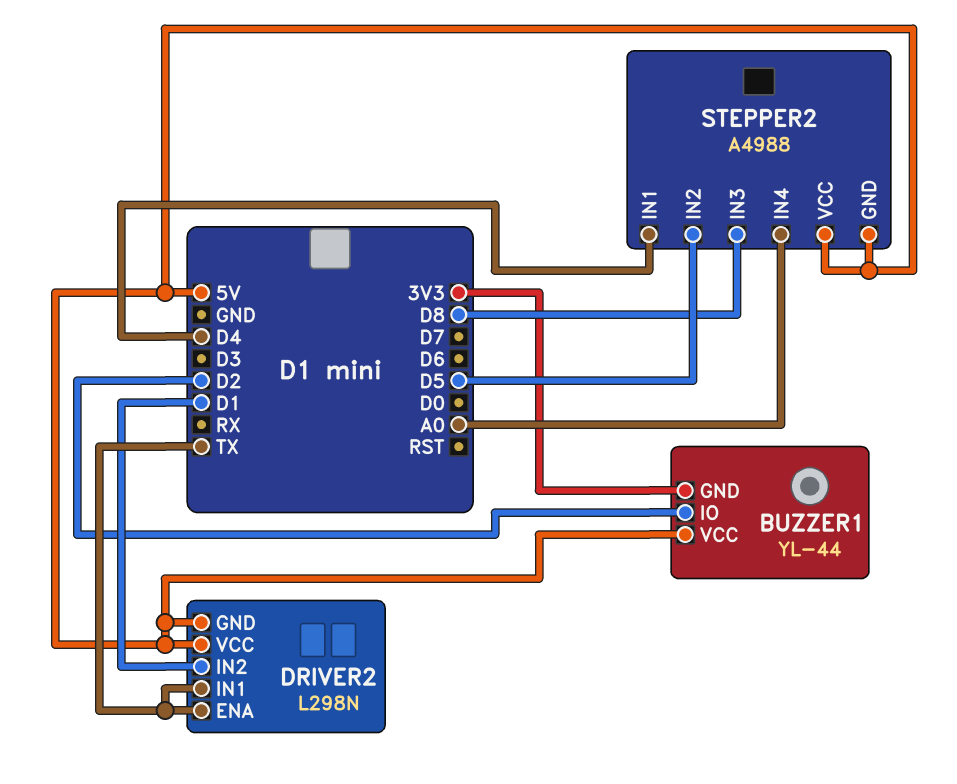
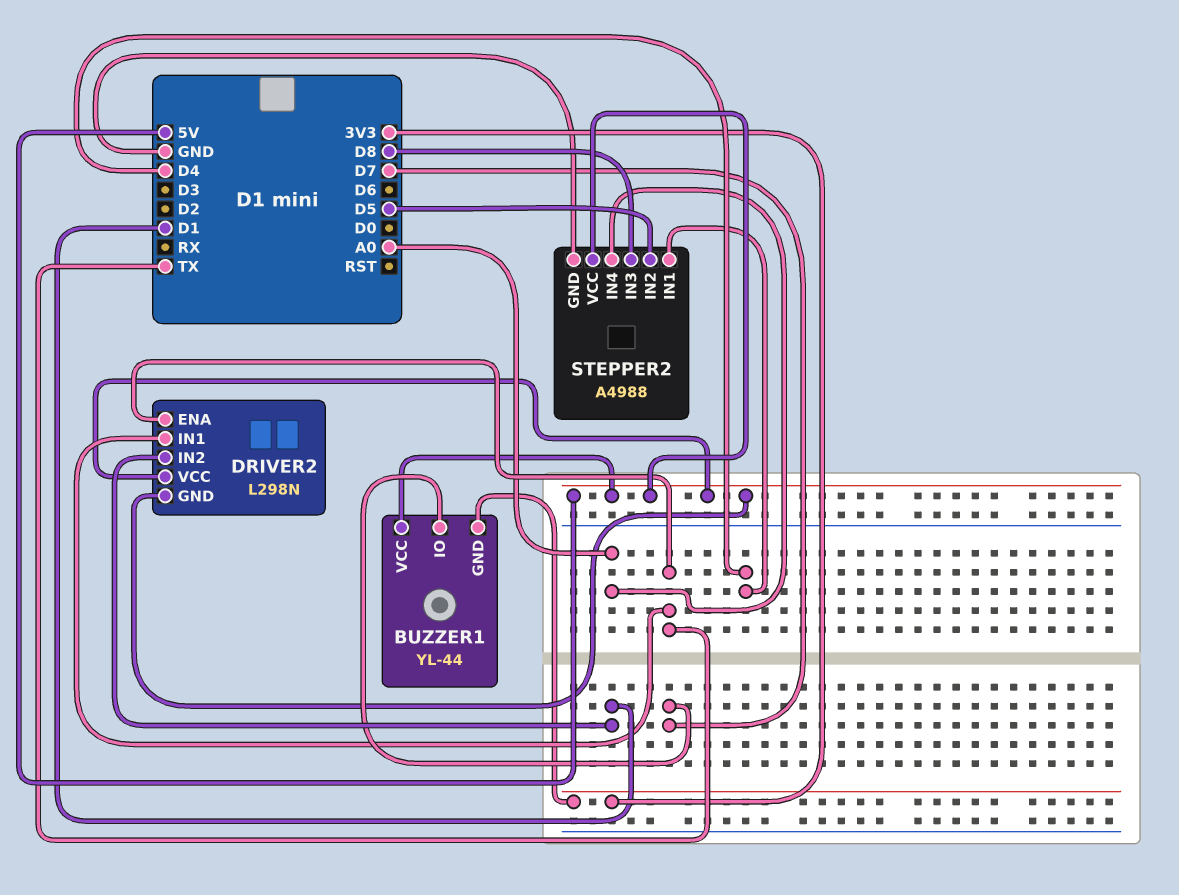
BUZZER1 pin IO: D2 -> D7
STEPPER2 pin GND: 5V -> GND

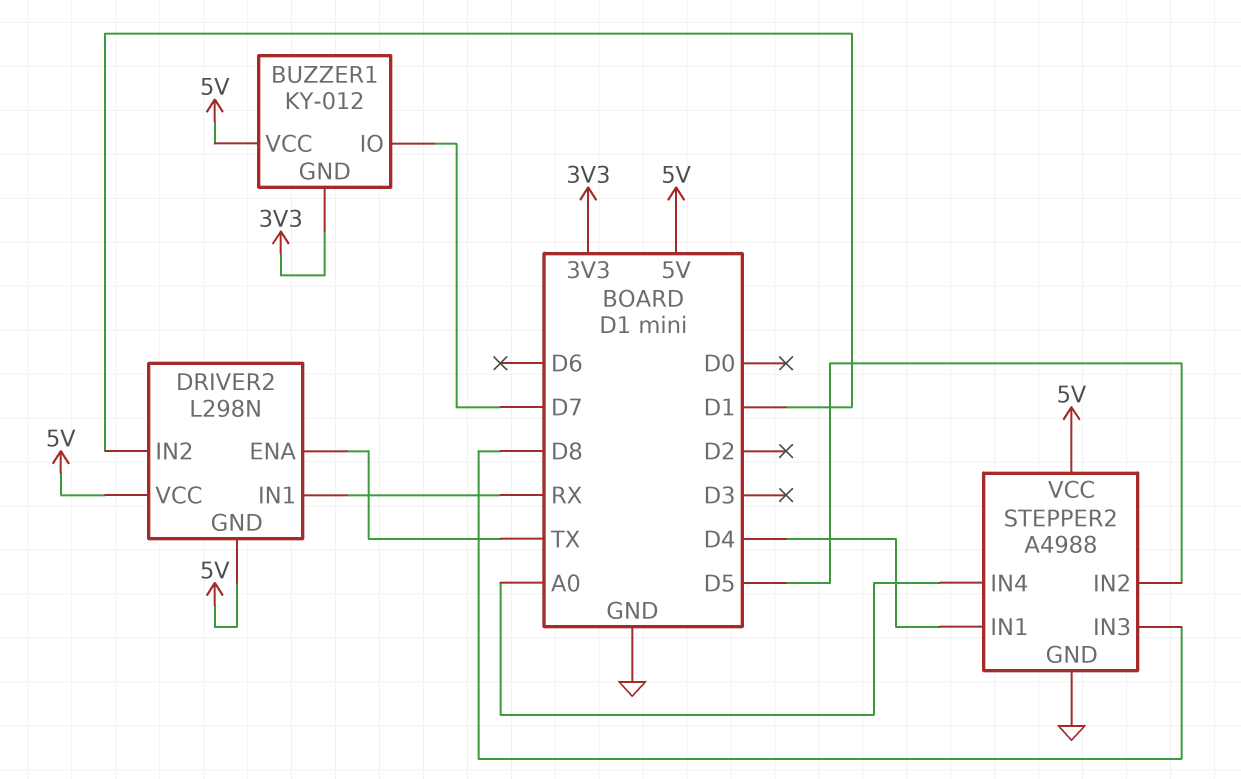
BUZZER1: YL-44 -> KY-012
DRIVER2 pin IN1: TX -> RX

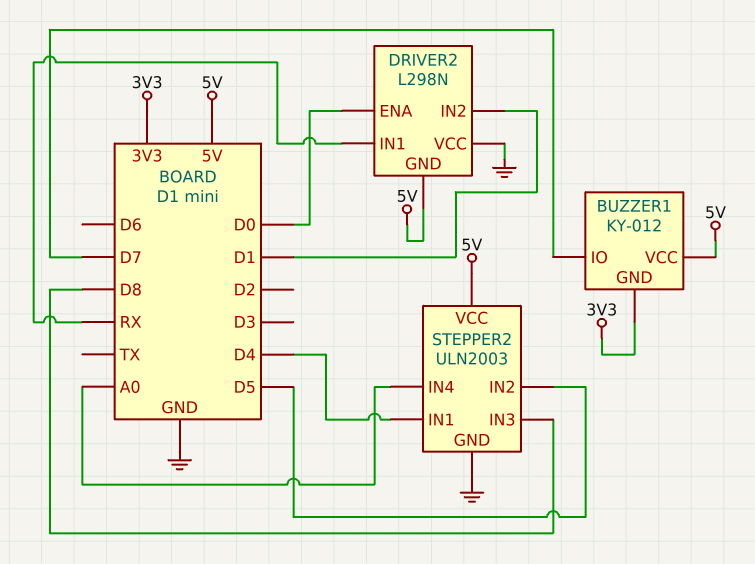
DRIVER2 pin ENA: TX -> D0
DRIVER2 pin VCC: 5V -> GND
STEPPER2: A4988 -> ULN2003

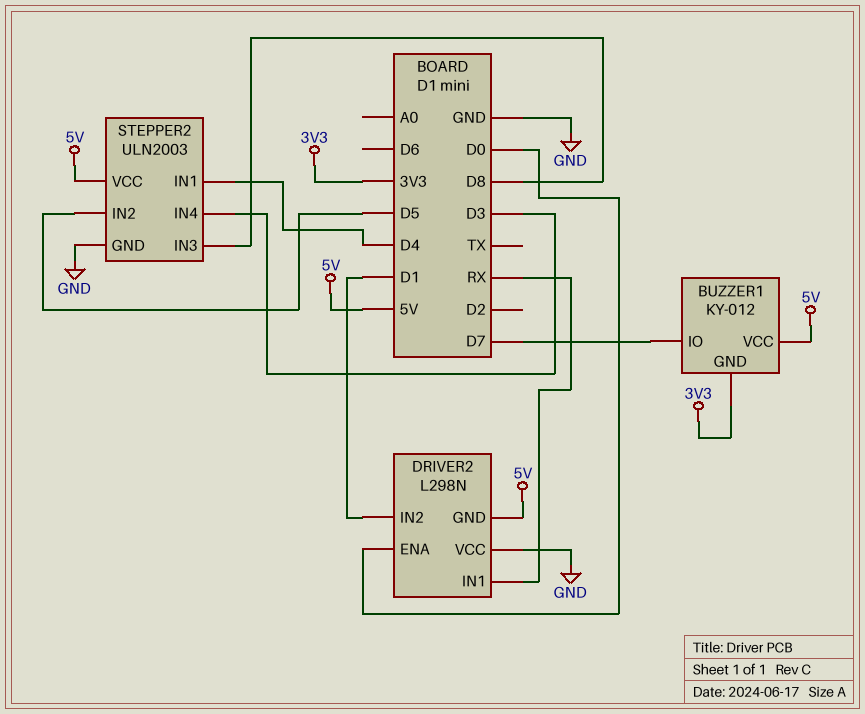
STEPPER2 pin IN4: A0 -> D3

